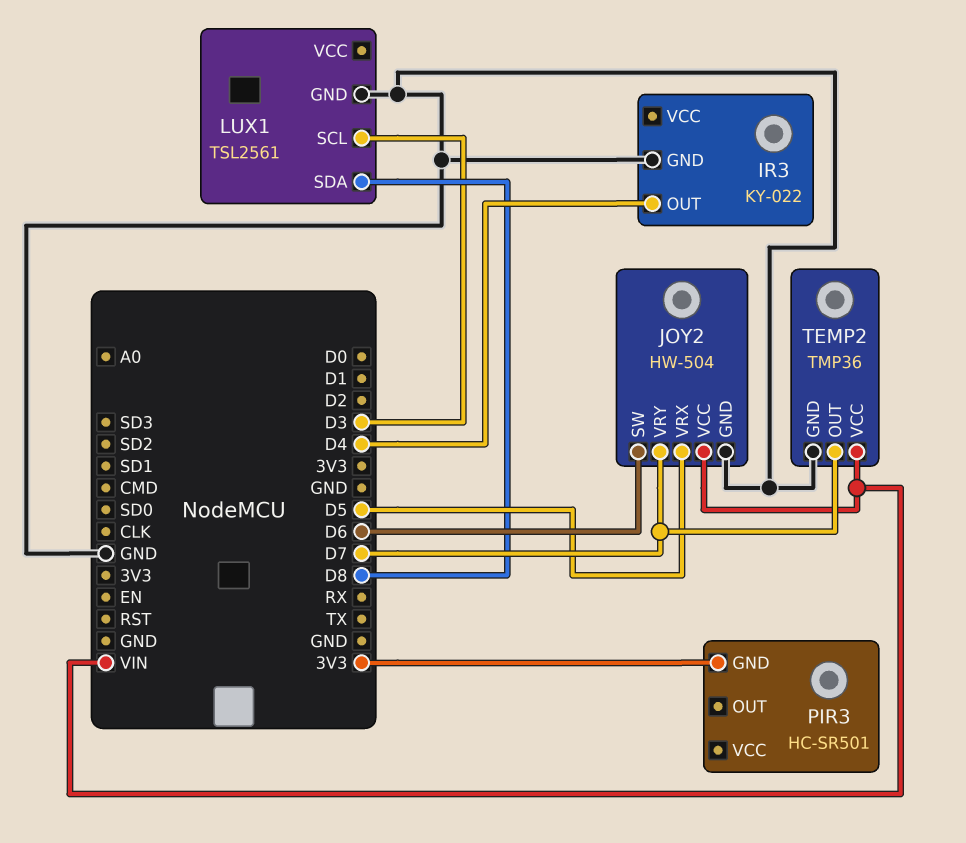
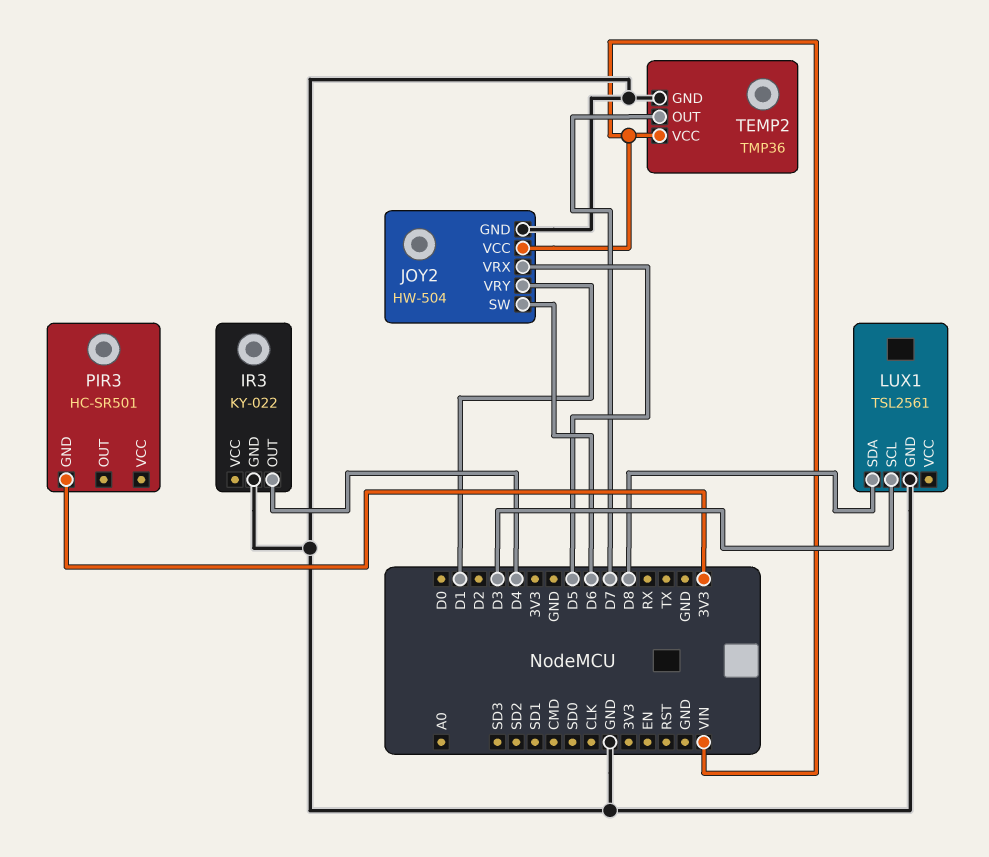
JOY2 pin VRY: D7 -> D1

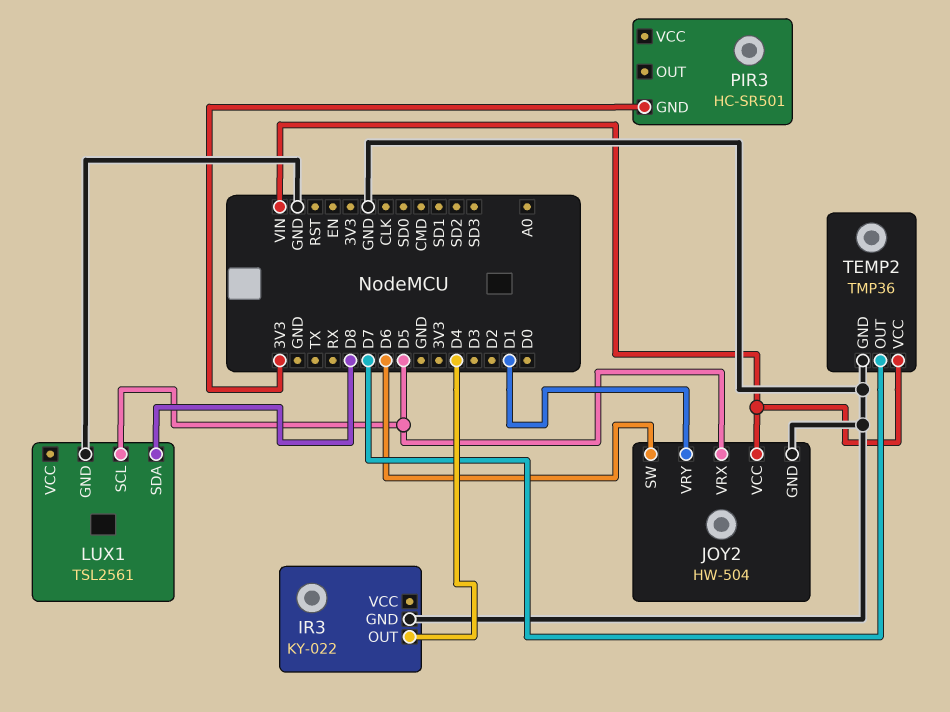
LUX1 pin SCL: D3 -> D5

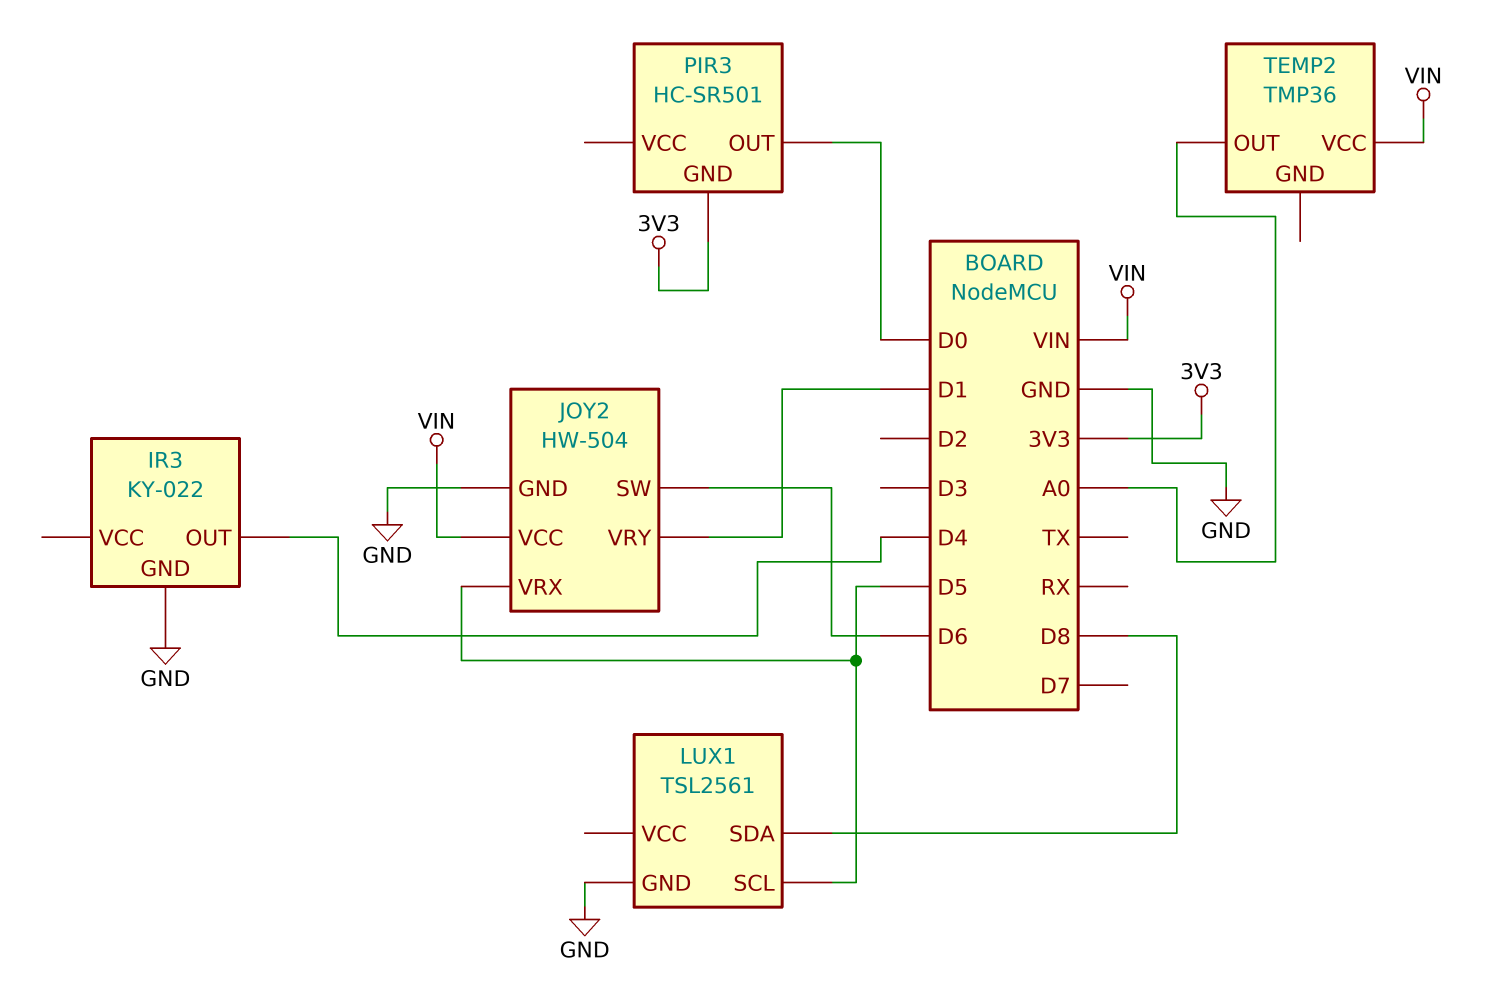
PIR3 pin OUT: none -> D0
TEMP2 pin GND: GND -> none
TEMP2 pin OUT: D7 -> A0

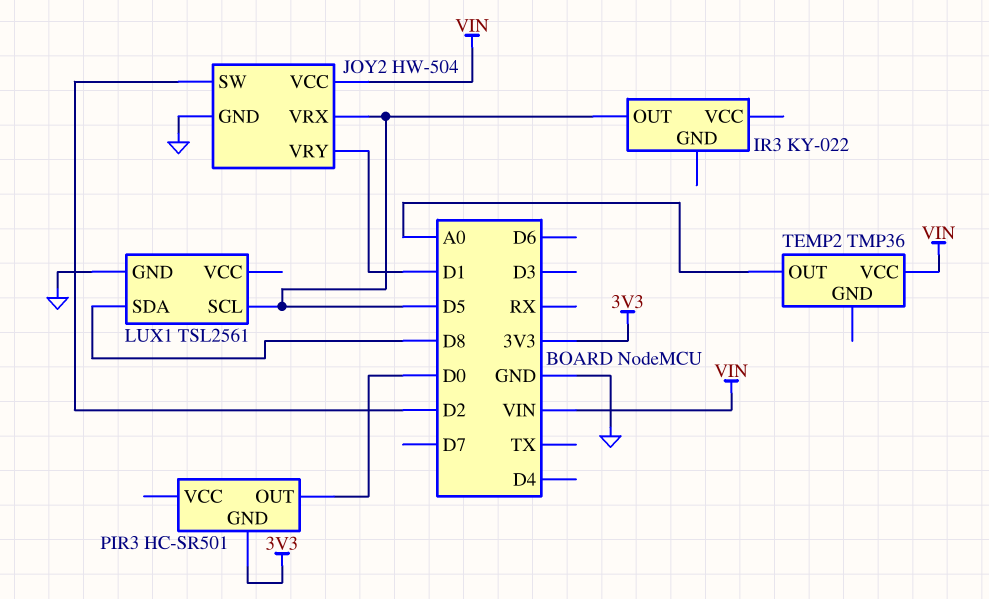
IR3 pin GND: GND -> none
IR3 pin OUT: D4 -> D5
JOY2 pin SW: D6 -> D2

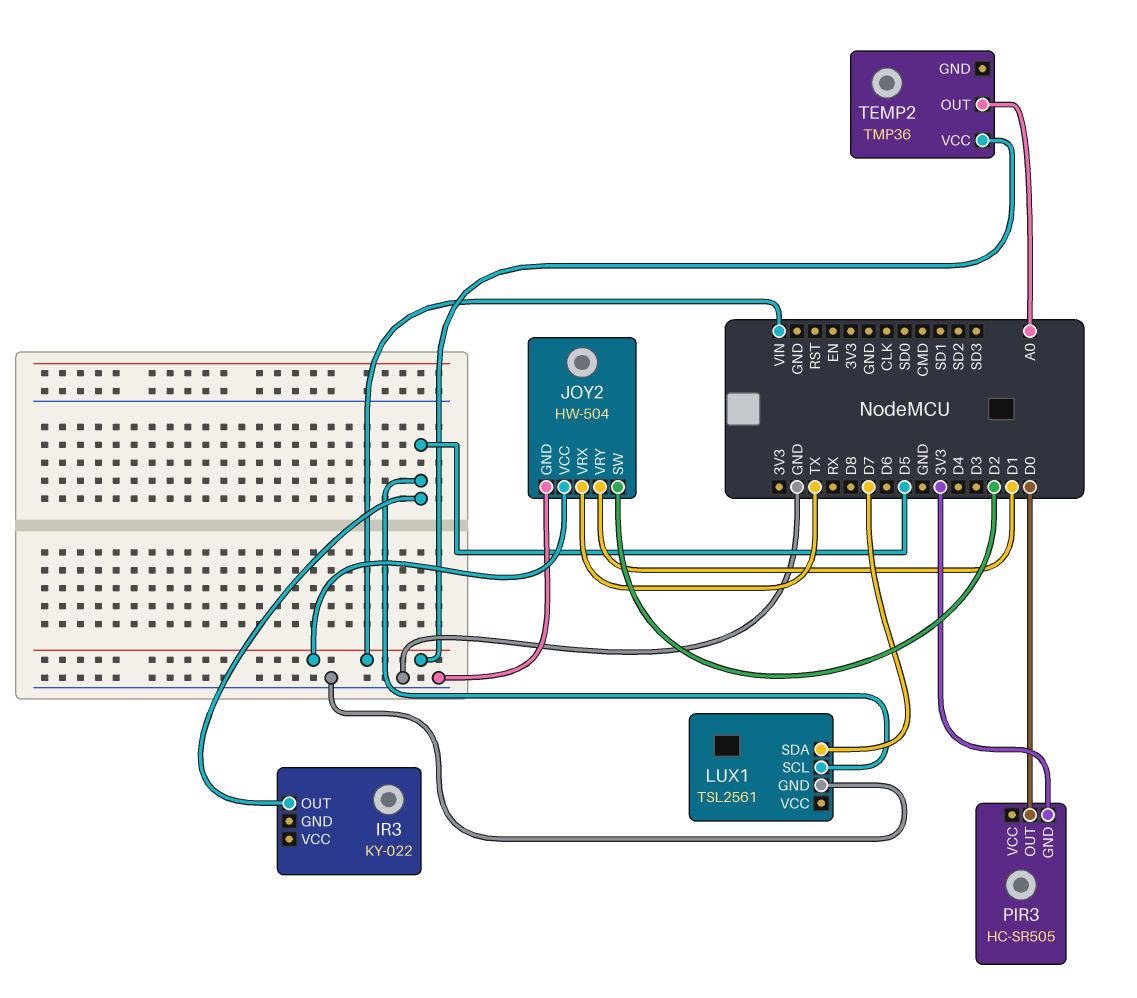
JOY2 pin VRX: D5 -> TX
LUX1 pin SDA: D8 -> D7
PIR3: HC-SR501 -> HC-SR505

